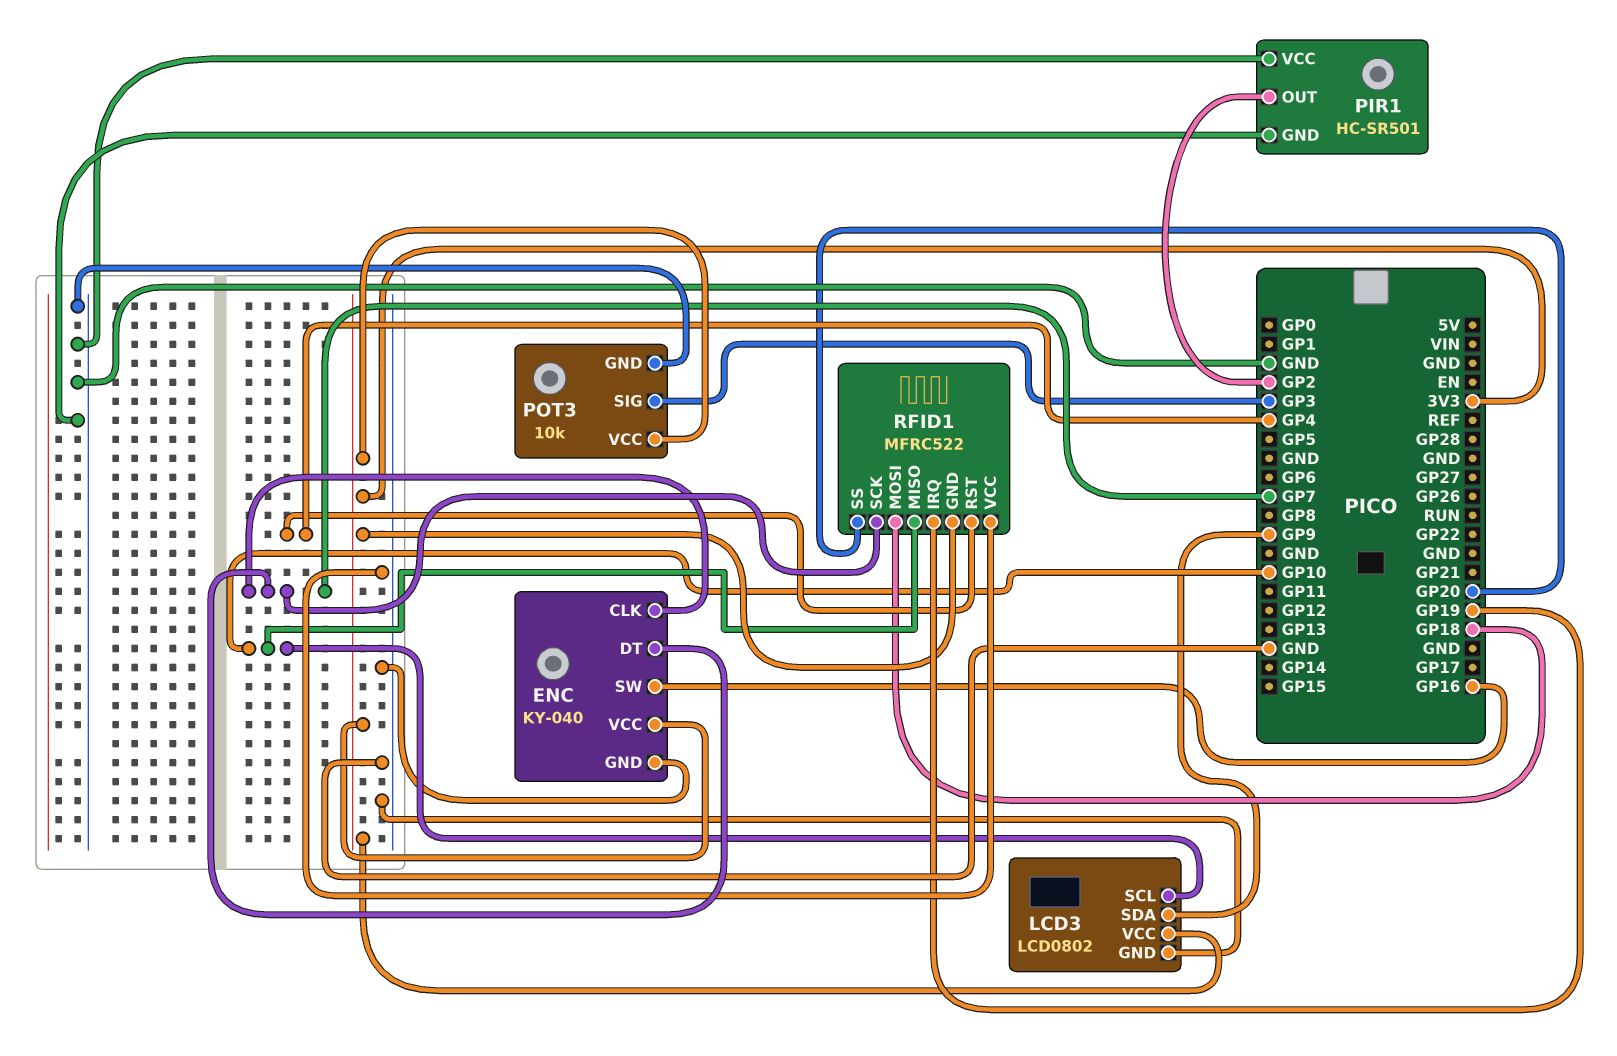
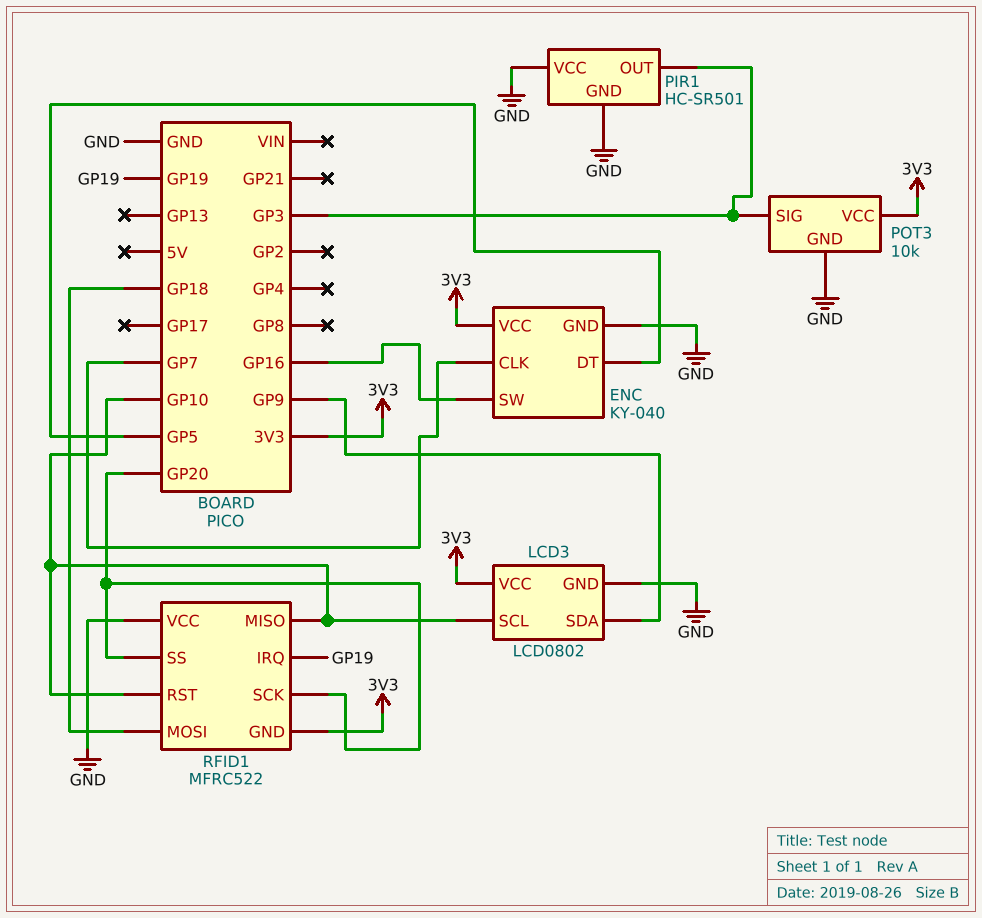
ENC pin DT: GP7 -> GP5
PIR1 pin OUT: GP2 -> GP3
RFID1 pin RST: GP4 -> GP10
RFID1 pin SCK: GP7 -> GP20

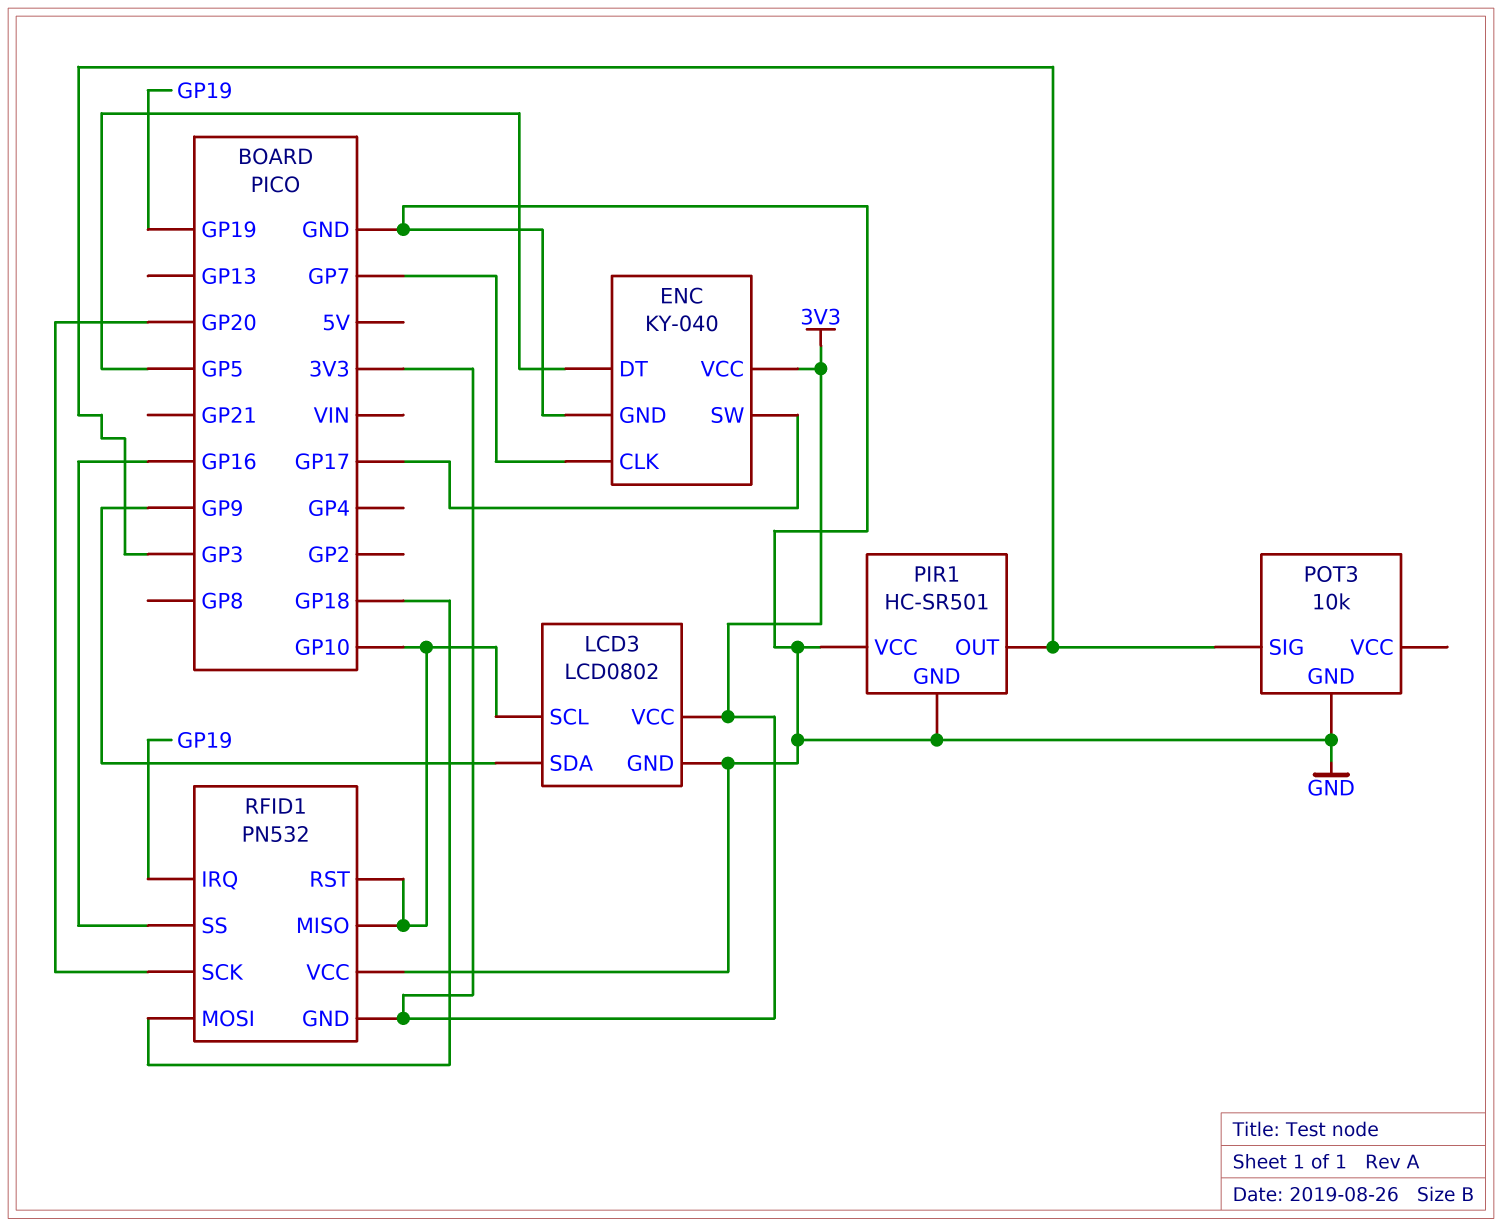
ENC pin SW: GP16 -> GP17
POT3 pin VCC: 3V3 -> none
RFID1: MFRC522 -> PN532
RFID1 pin SS: GP20 -> GP16

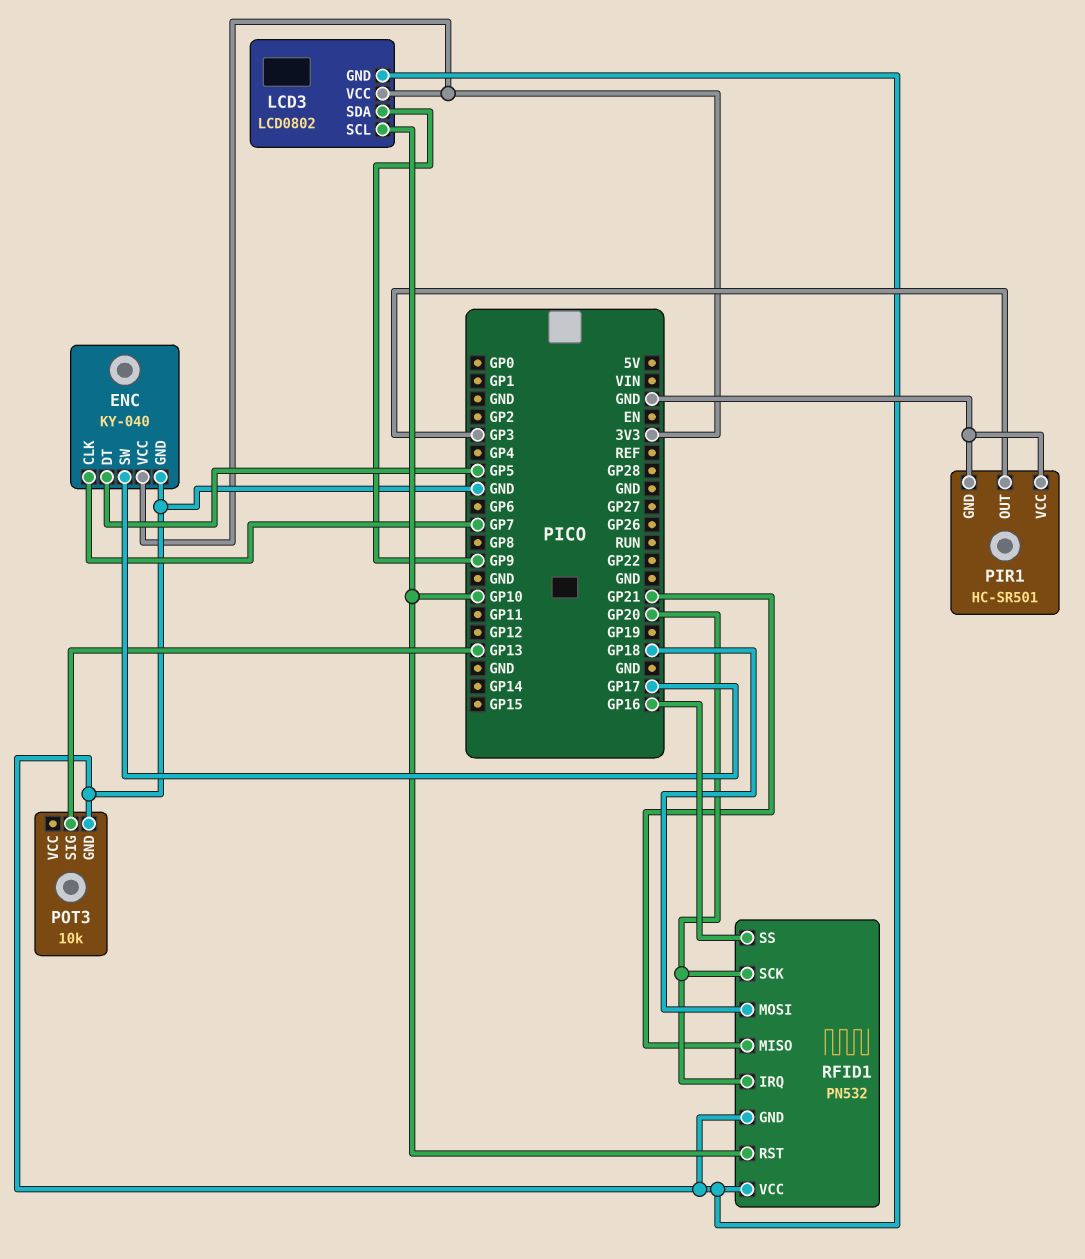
POT3 pin SIG: GP3 -> GP13
RFID1 pin GND: 3V3 -> GND
RFID1 pin IRQ: GP19 -> GP20
RFID1 pin MISO: GP10 -> GP21

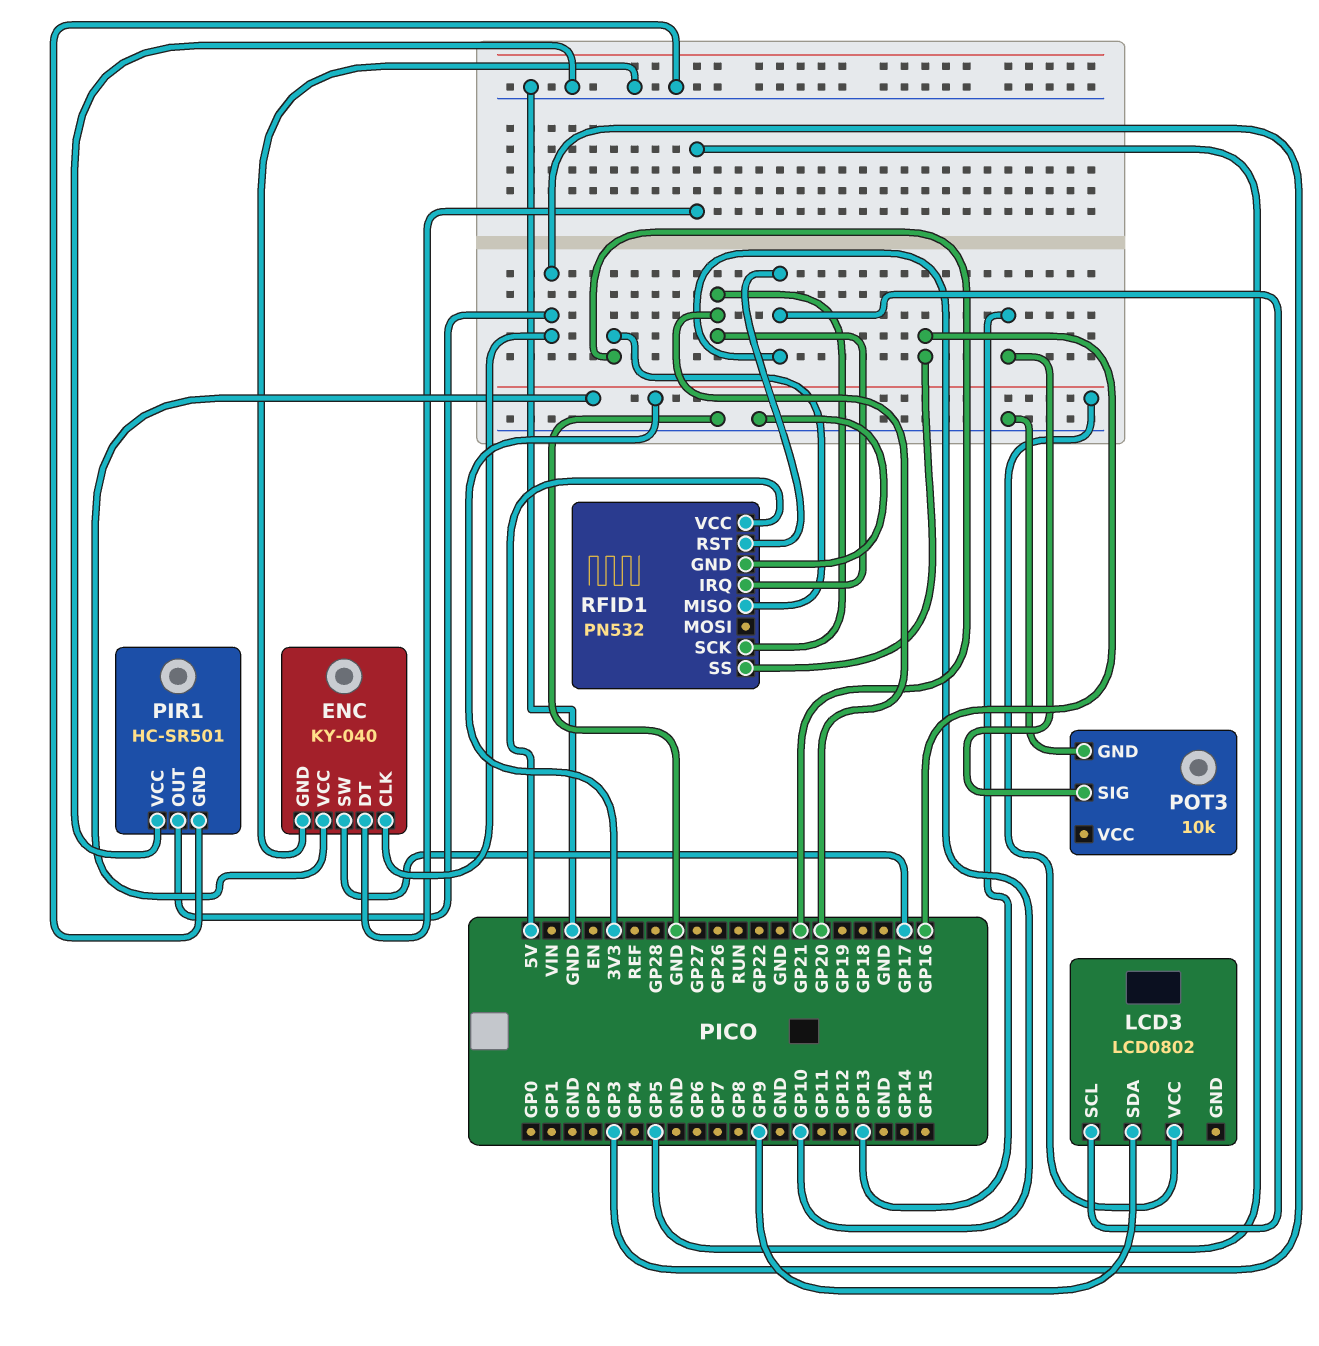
ENC pin CLK: GP7 -> GP3
LCD3 pin GND: GND -> none
RFID1 pin MOSI: GP18 -> none
RFID1 pin VCC: GND -> 5V

